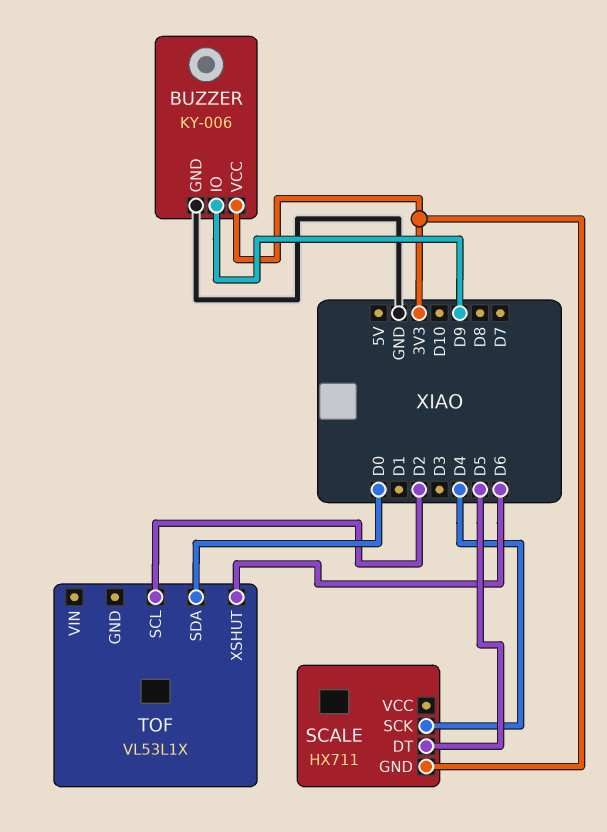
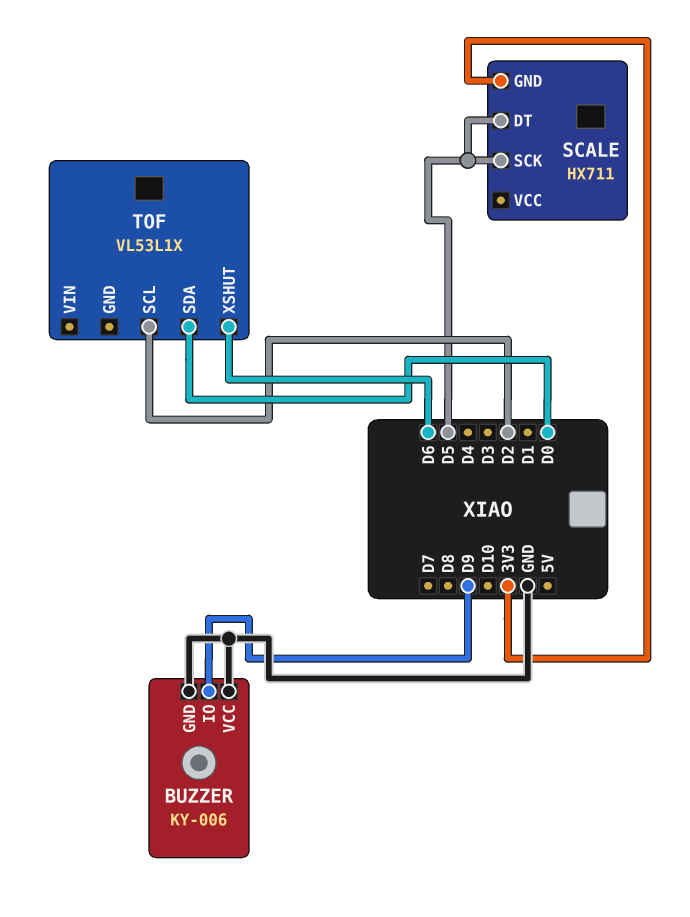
BUZZER pin VCC: 3V3 -> GND
SCALE pin SCK: D4 -> D5

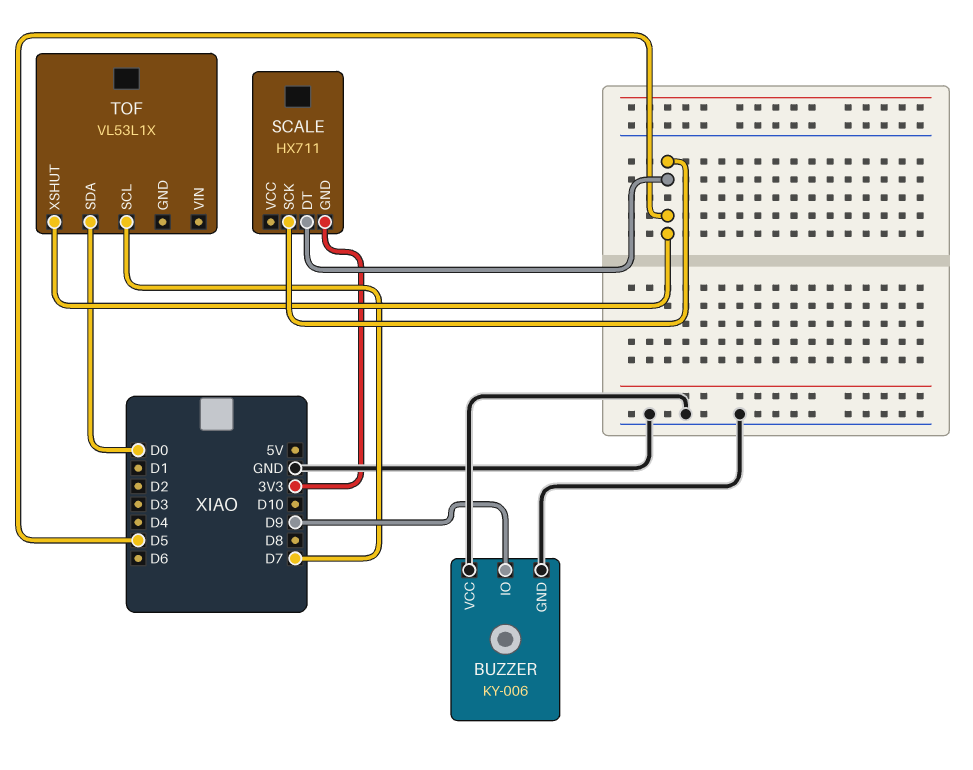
TOF pin SCL: D2 -> D7
TOF pin XSHUT: D6 -> D5

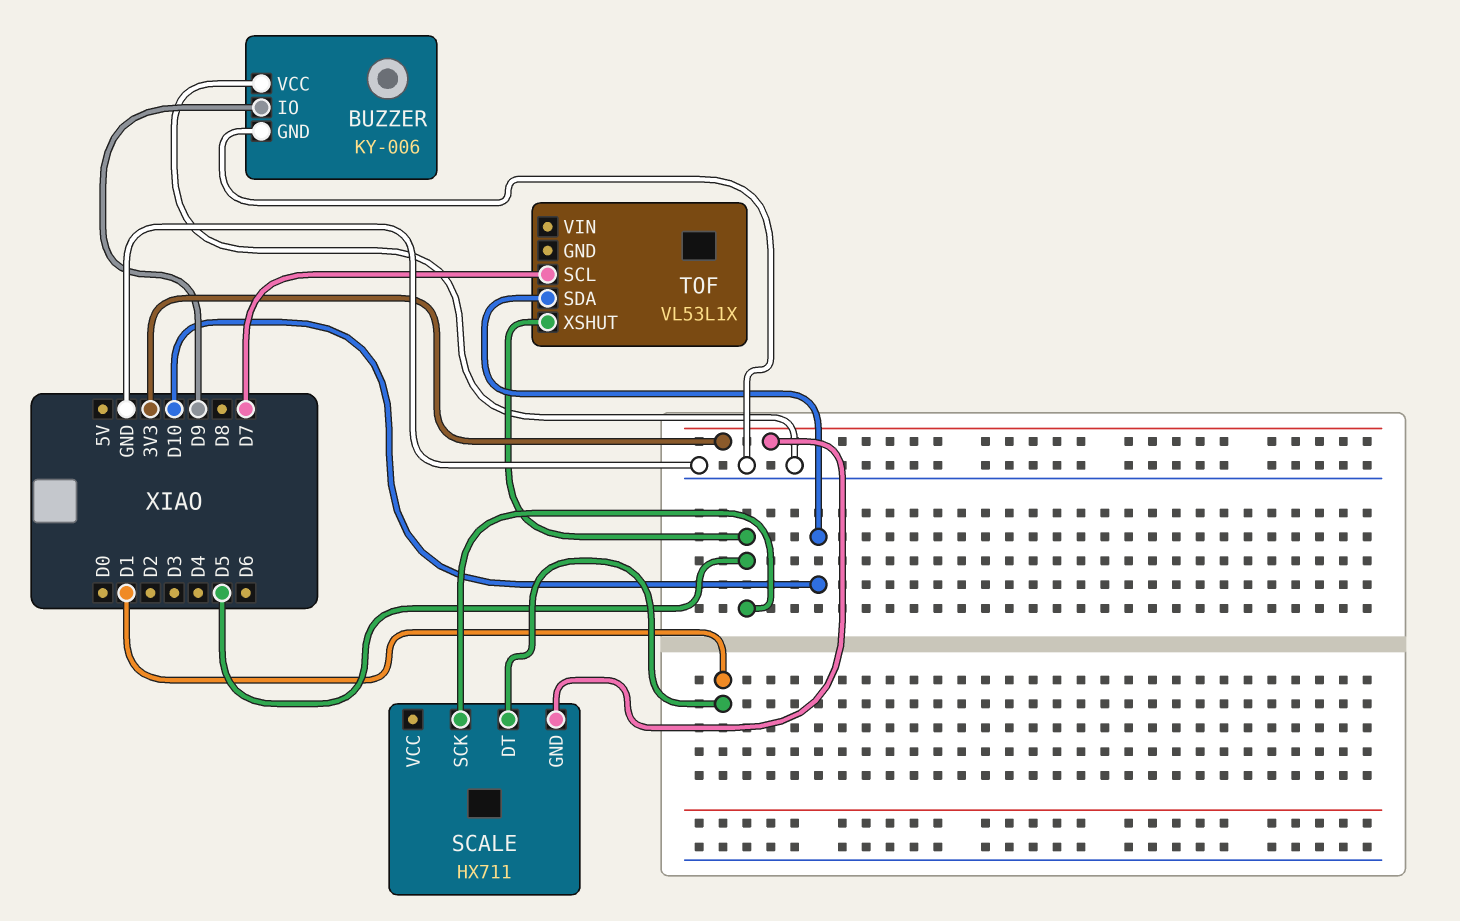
SCALE pin DT: D5 -> D1
TOF pin SDA: D0 -> D10

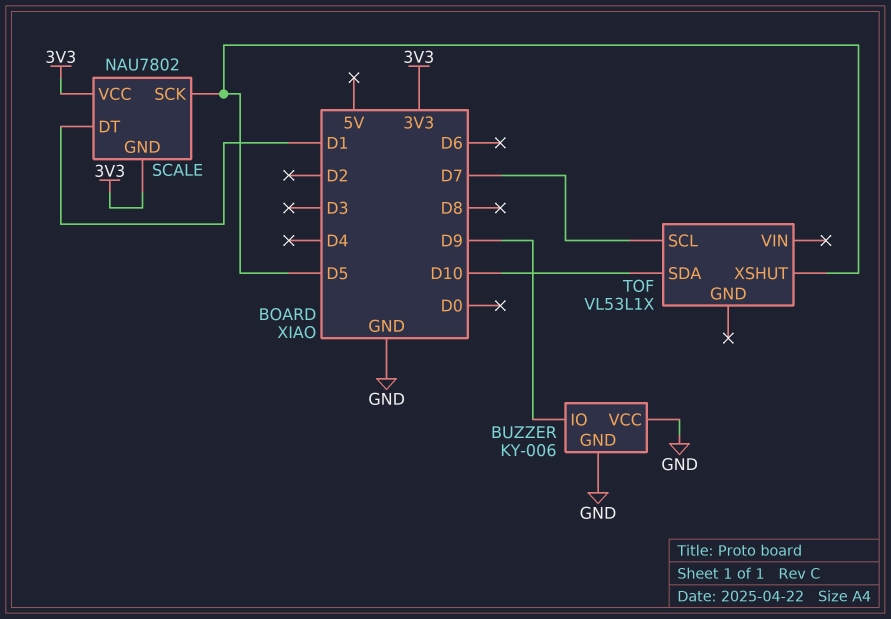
SCALE: HX711 -> NAU7802
SCALE pin VCC: none -> 3V3

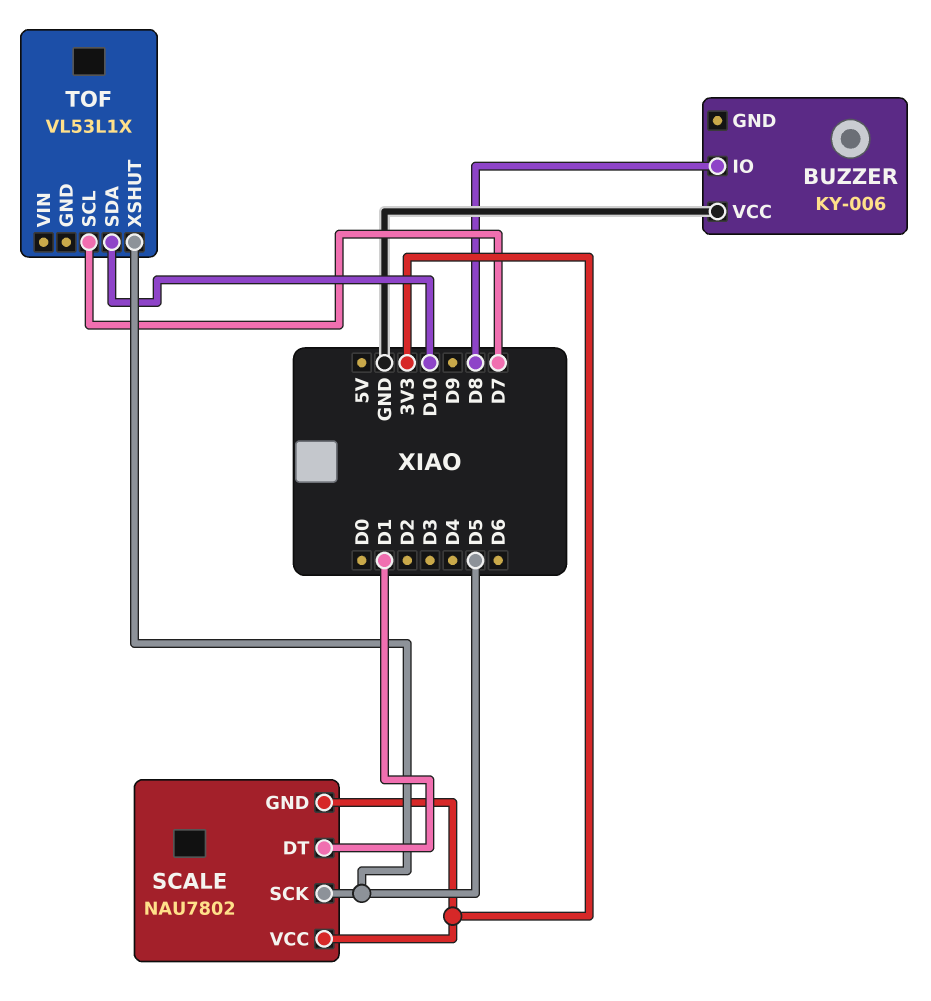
BUZZER pin GND: GND -> none
BUZZER pin IO: D9 -> D8

